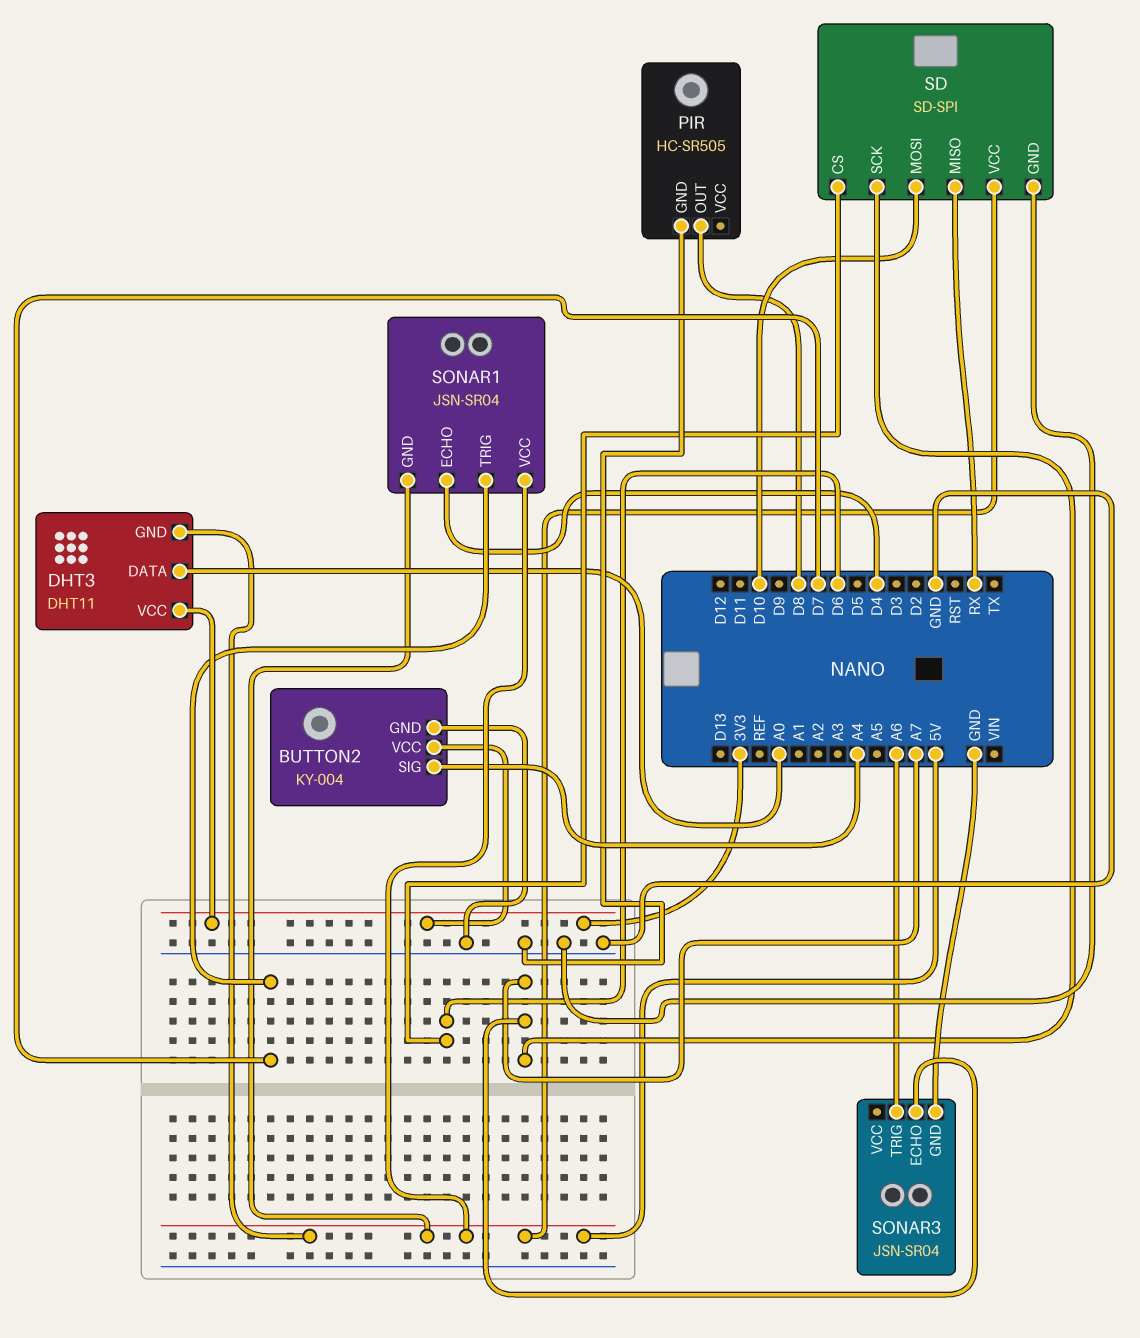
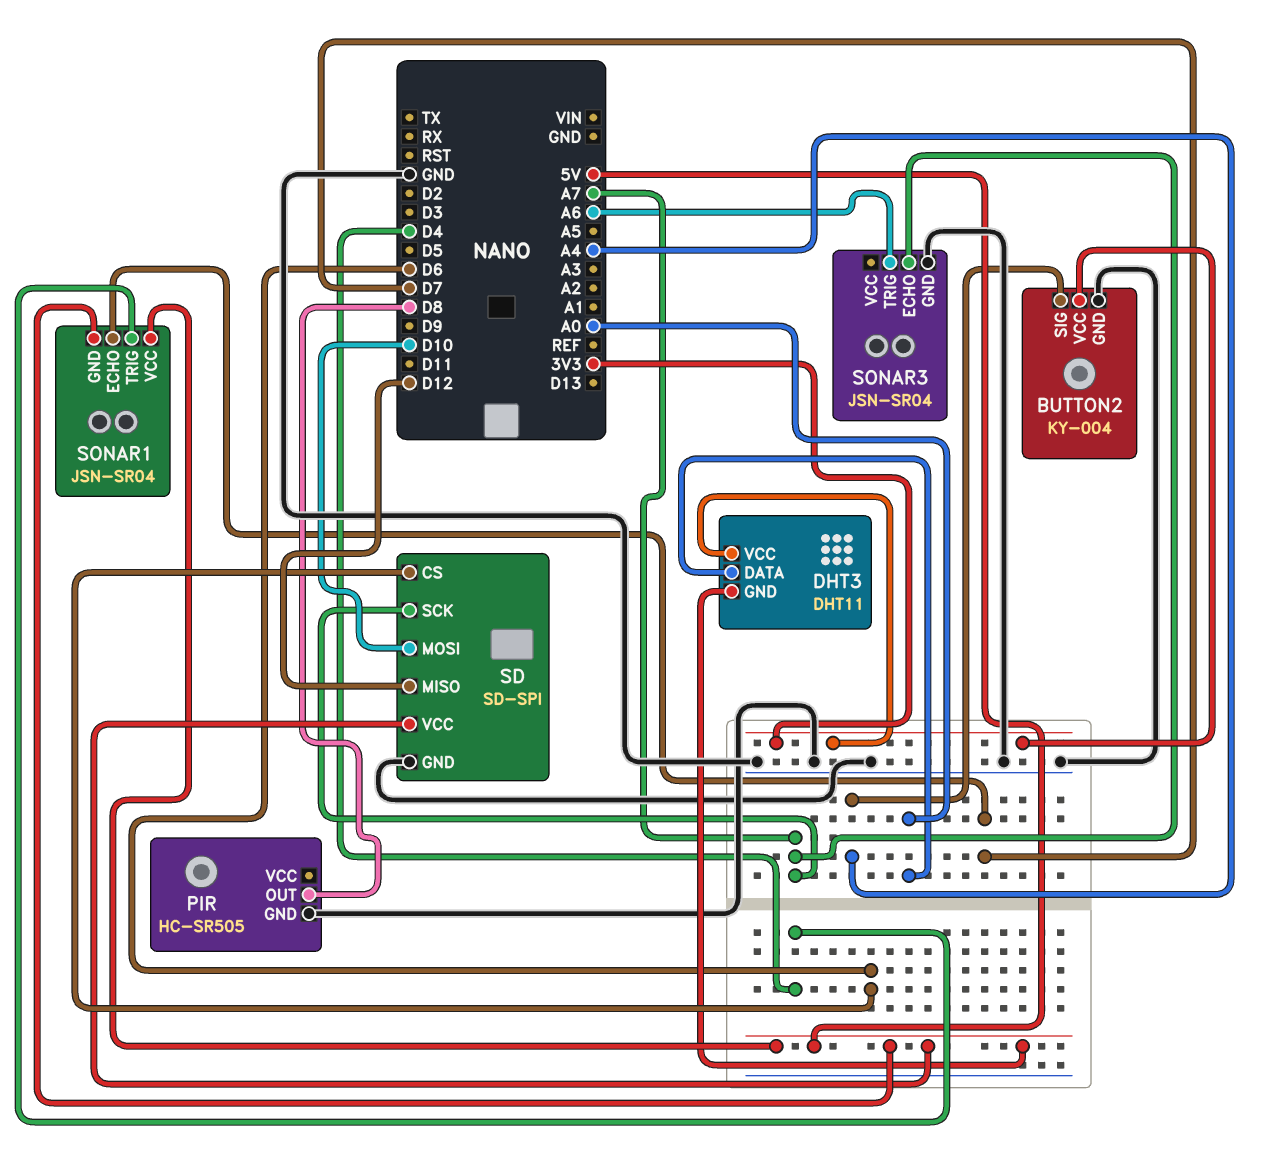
SD pin MISO: RX -> D12
SONAR1 pin ECHO: D4 -> D7
SONAR1 pin TRIG: D7 -> D4

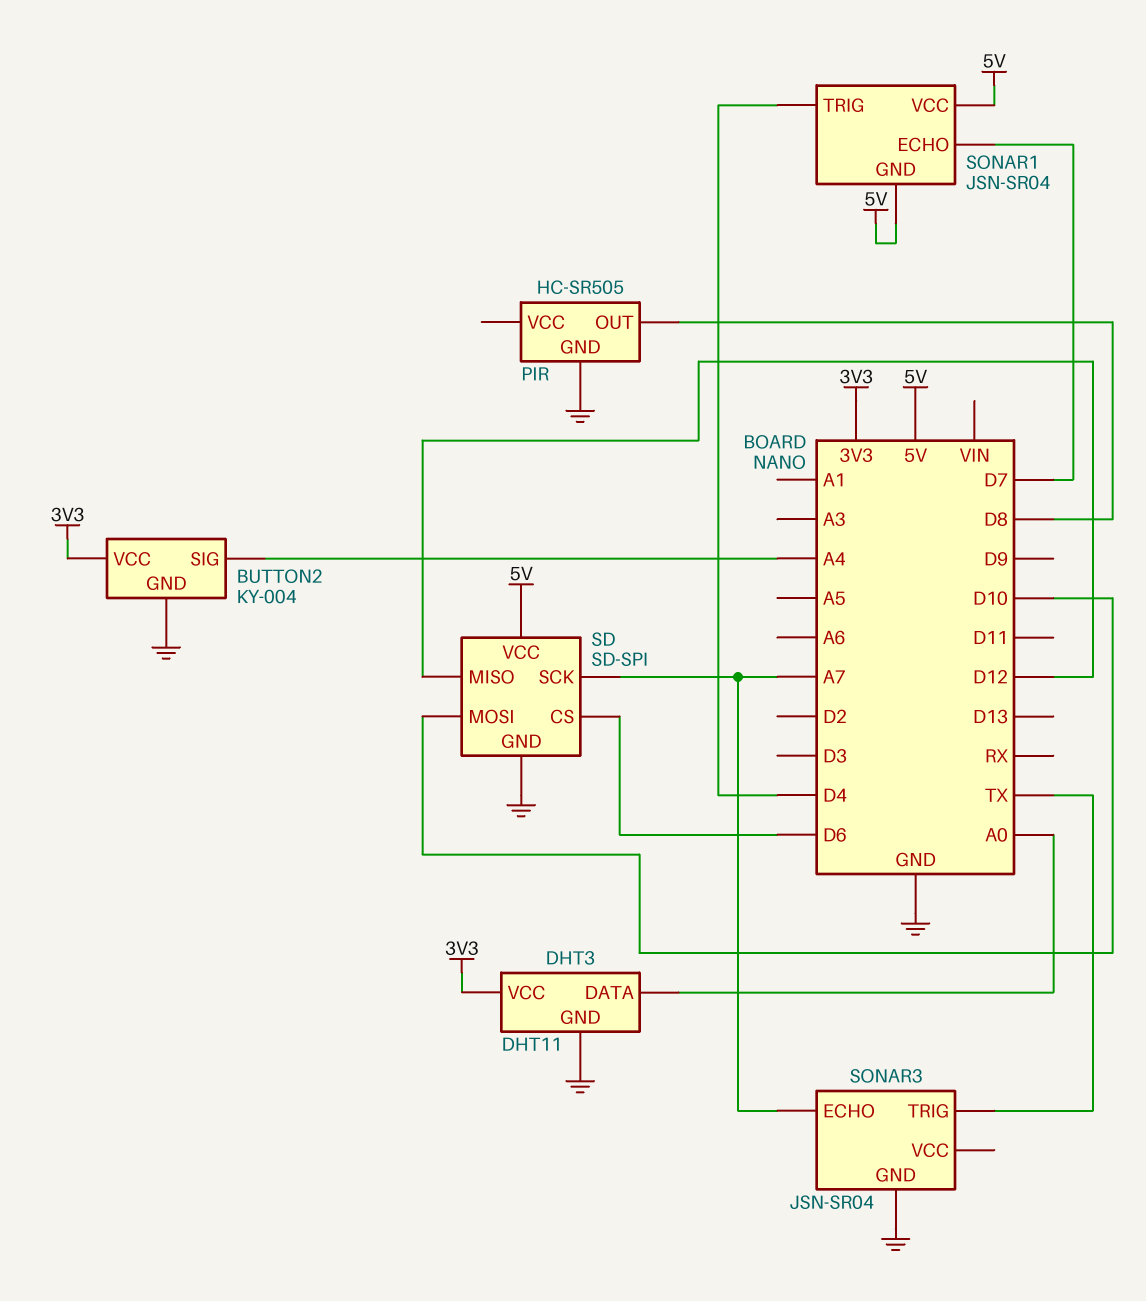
DHT3 pin GND: 5V -> GND
SONAR3 pin TRIG: A6 -> TX

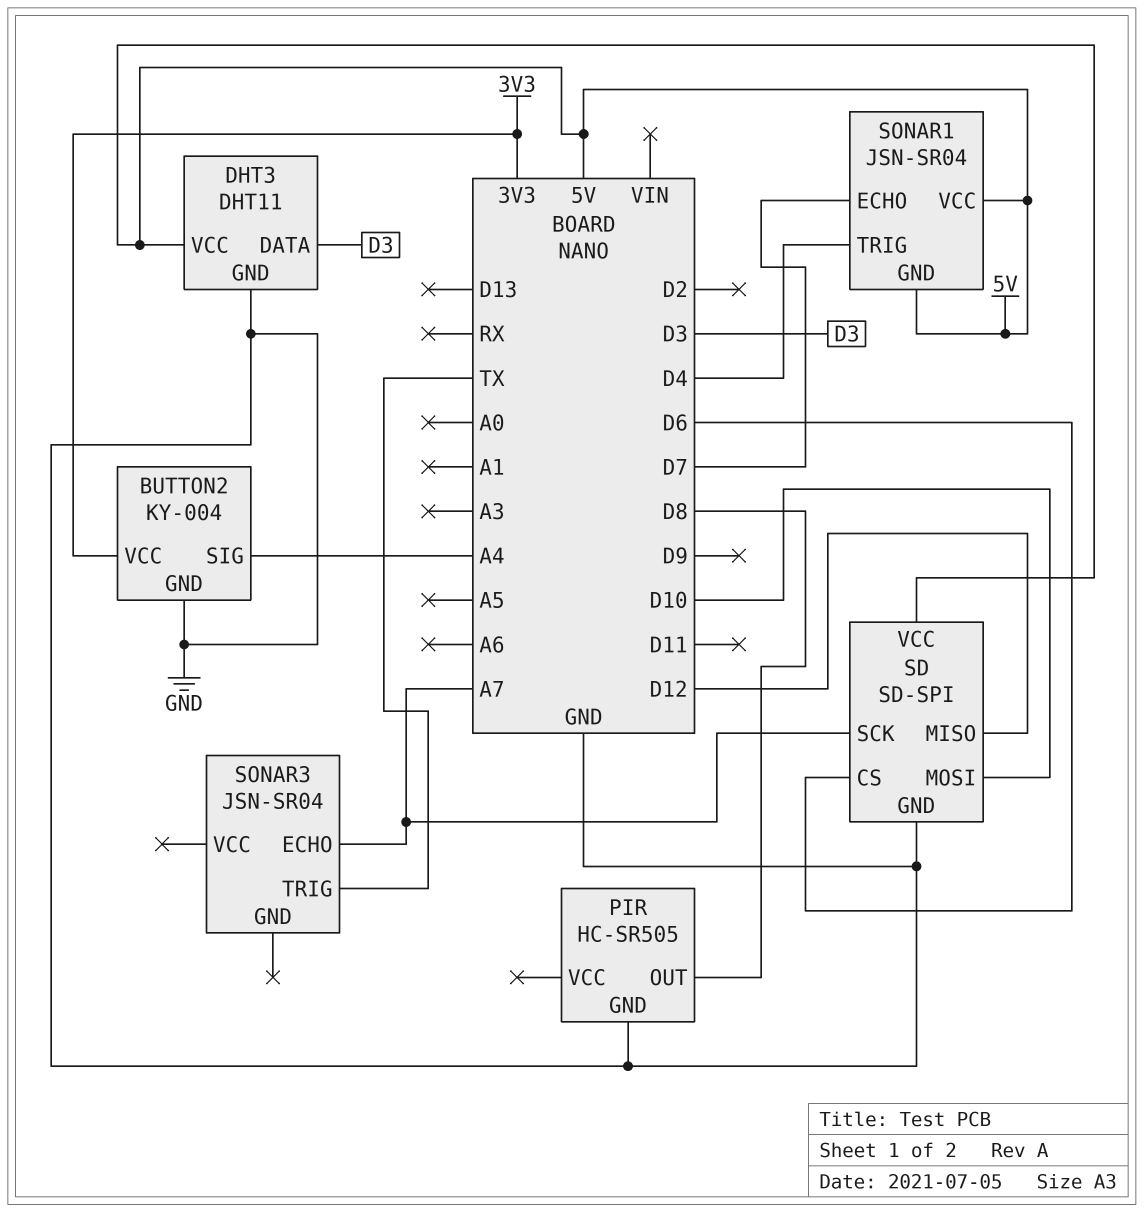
DHT3 pin DATA: A0 -> D3
DHT3 pin VCC: 3V3 -> 5V
SONAR3 pin GND: GND -> none

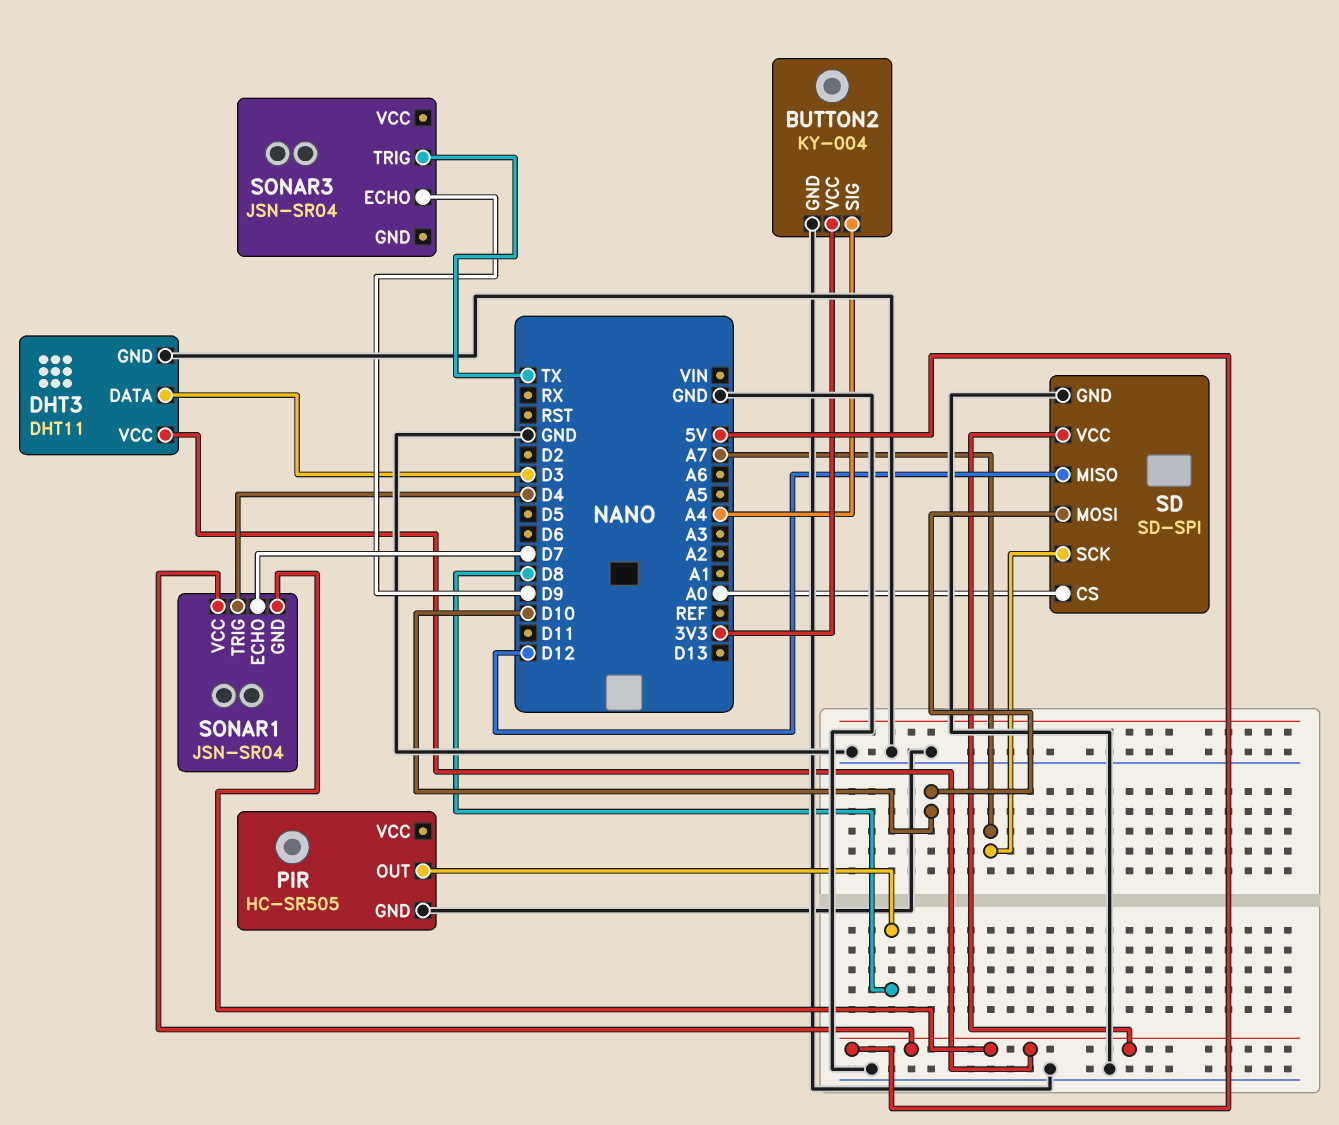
SD pin CS: D6 -> A0
SONAR3 pin ECHO: A7 -> D9

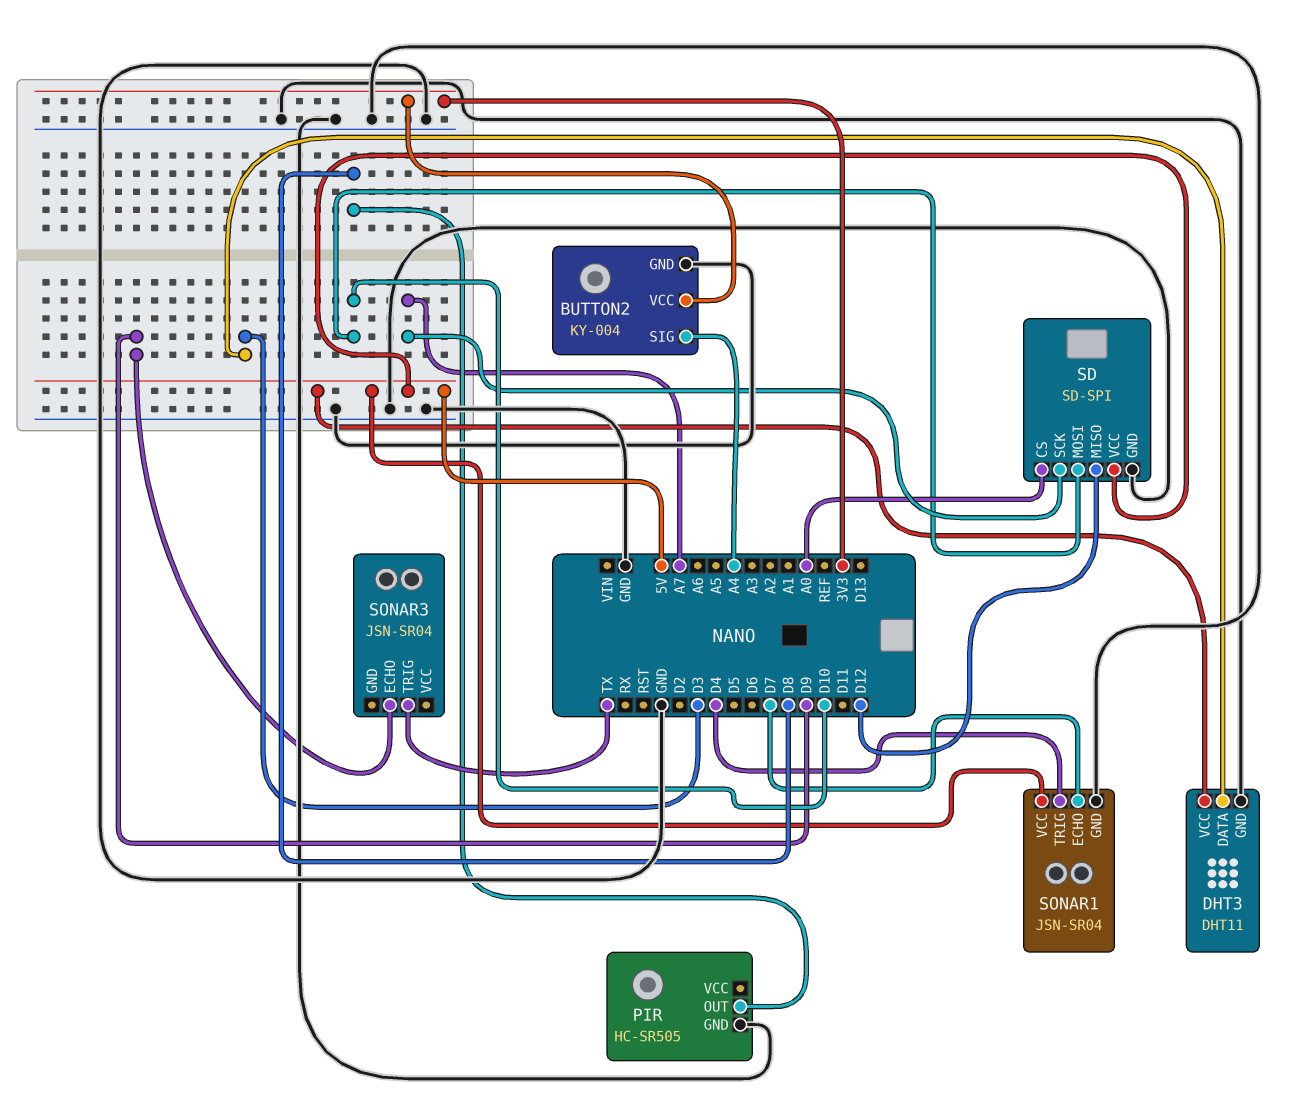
SONAR1 pin GND: 5V -> GND

